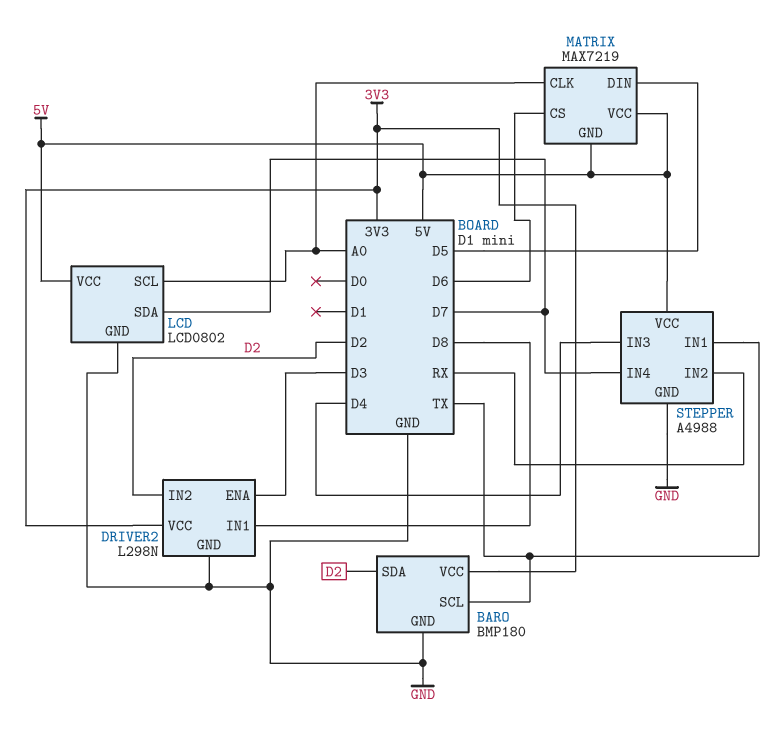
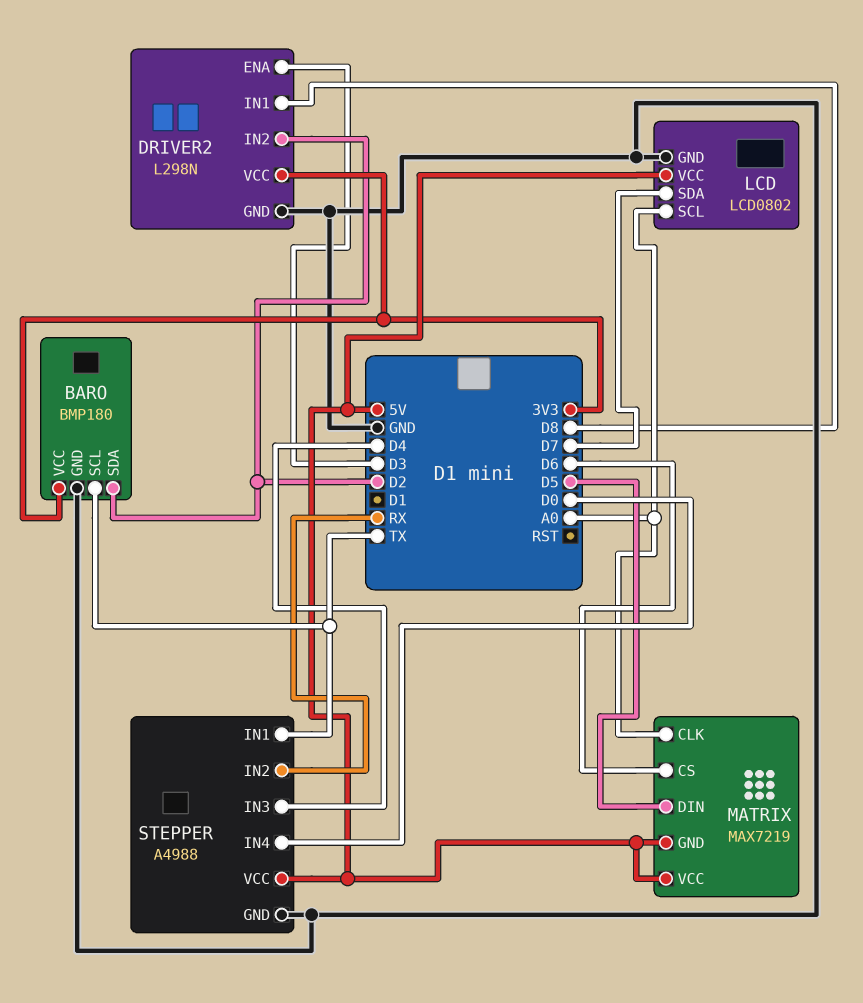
STEPPER pin IN4: D7 -> D0

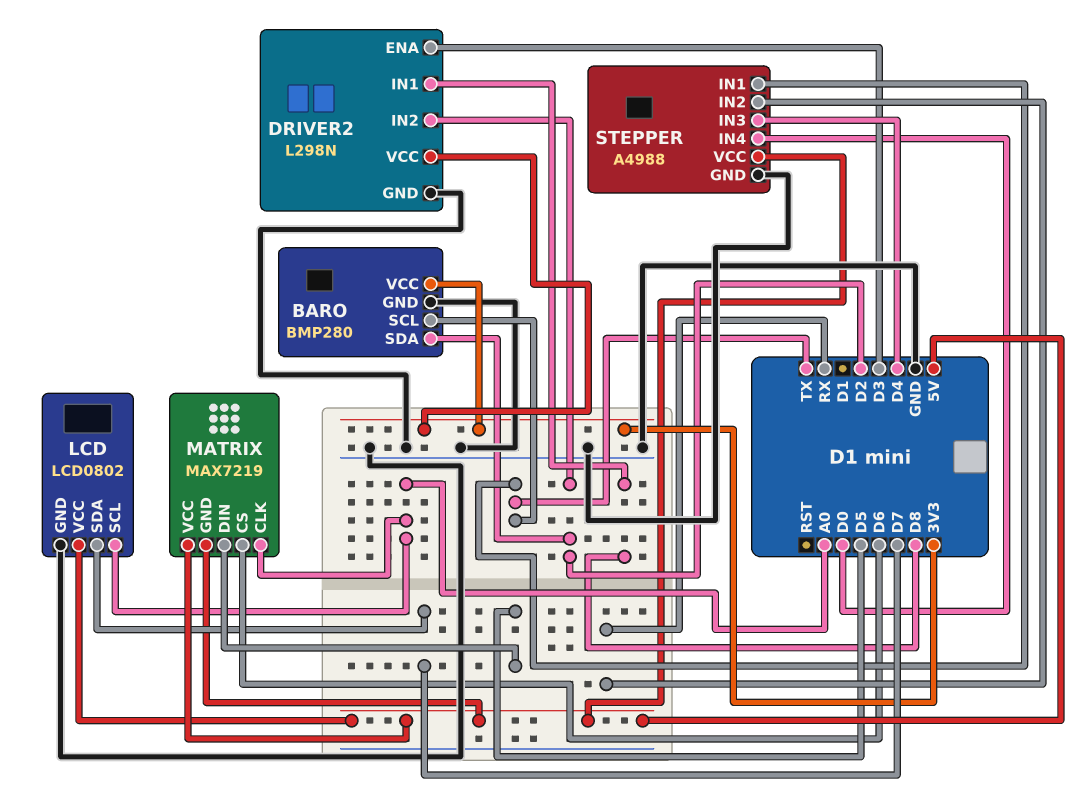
BARO: BMP180 -> BMP280

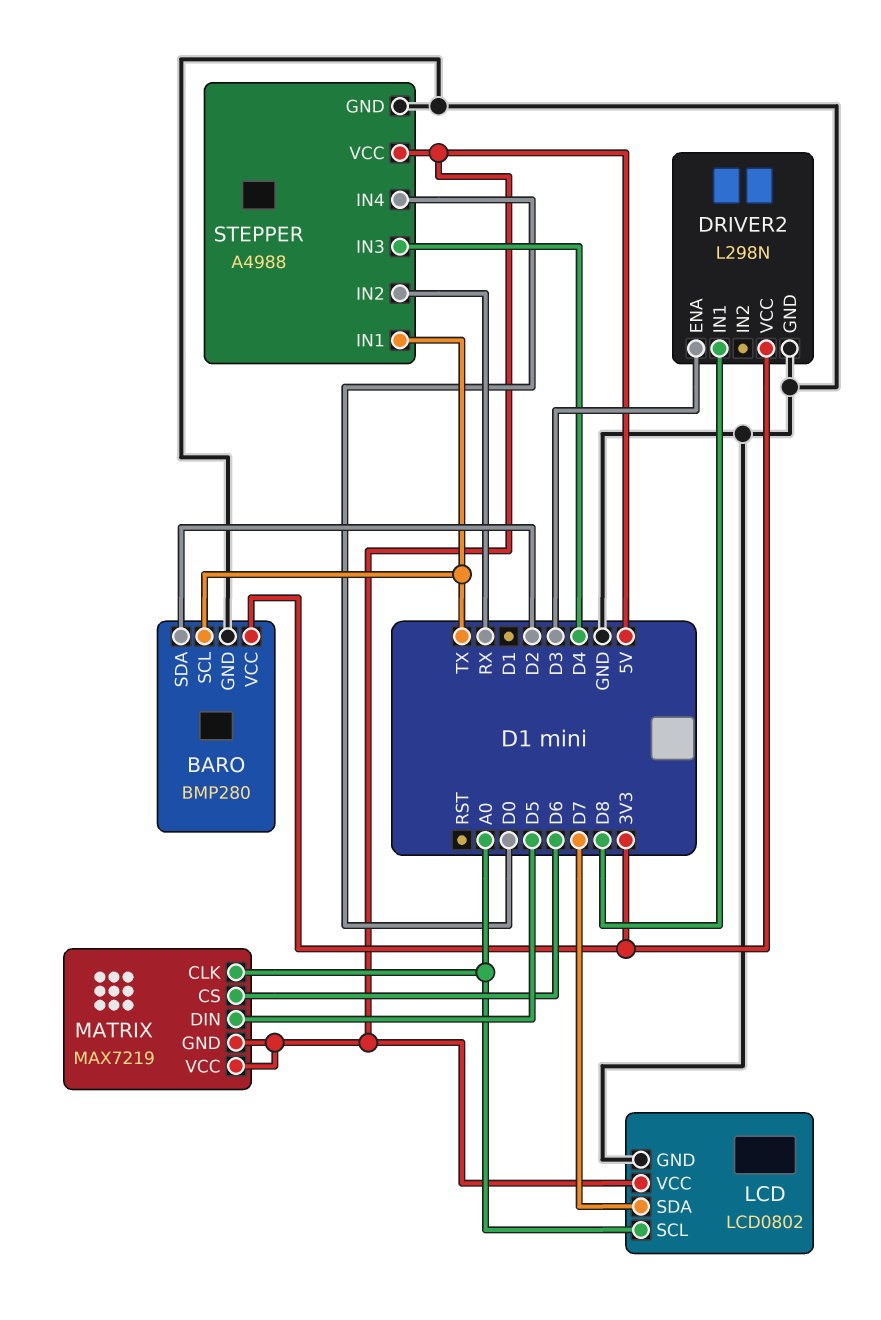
DRIVER2 pin IN2: D2 -> none

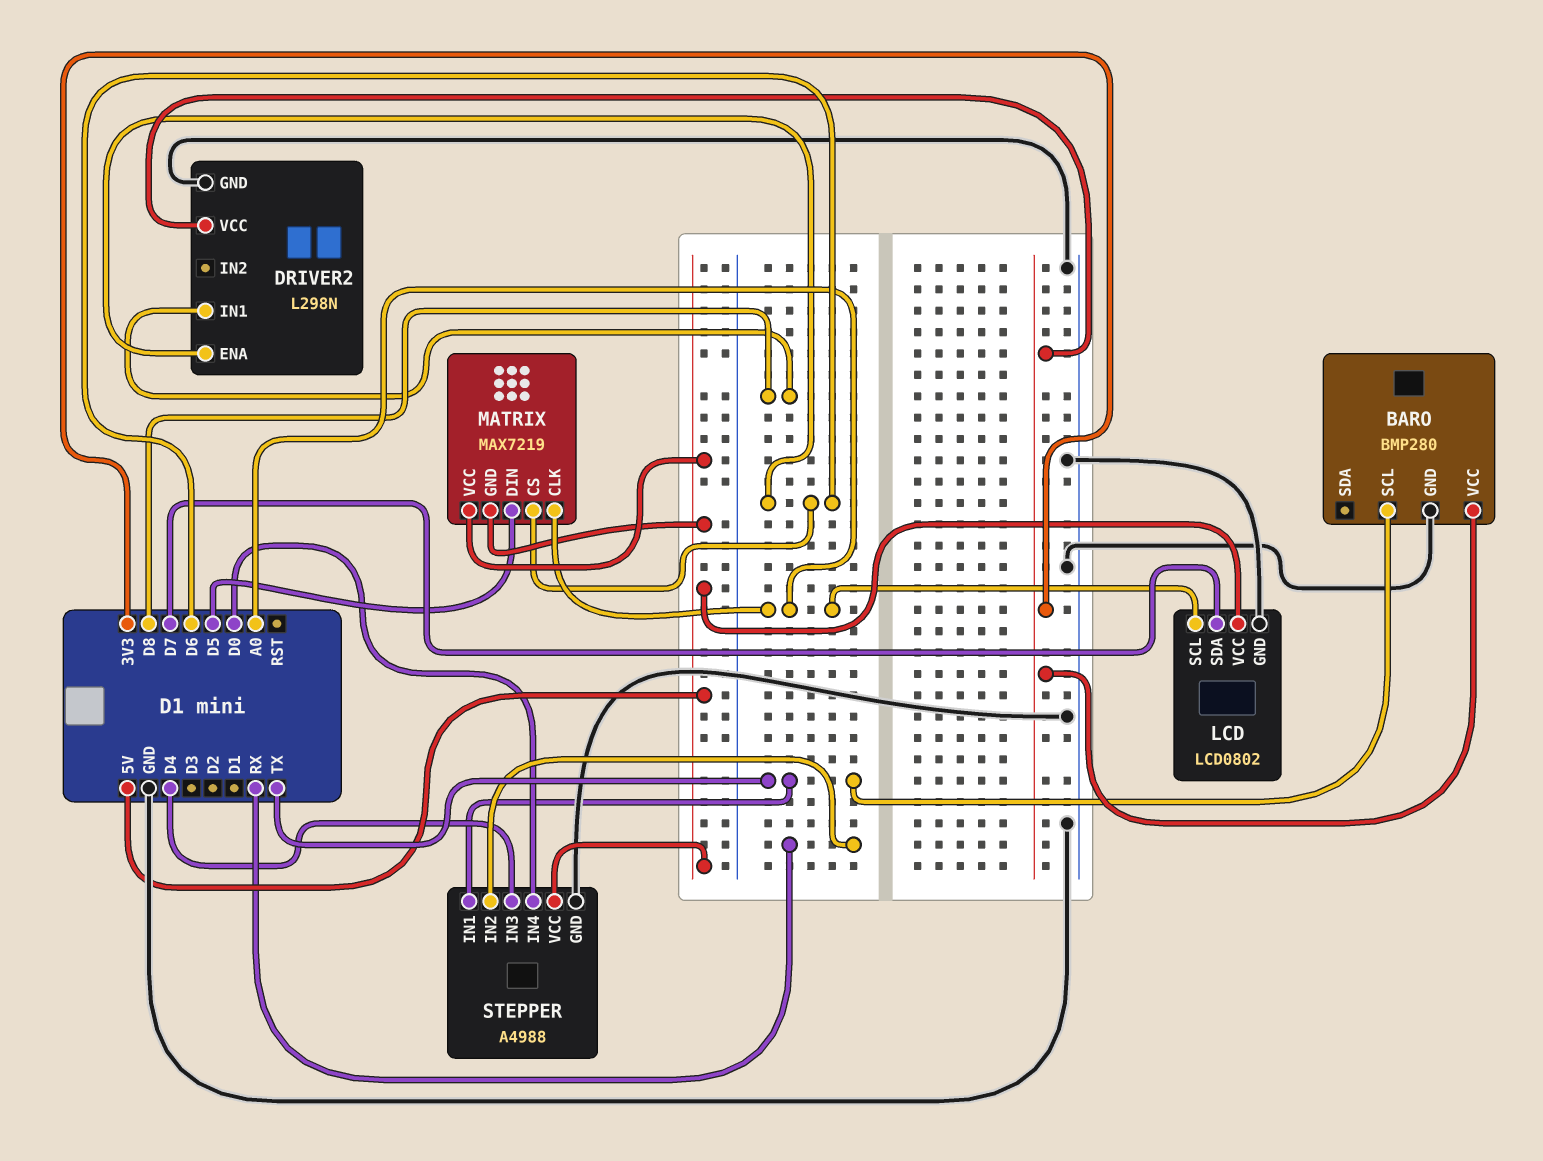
BARO pin SDA: D2 -> none
DRIVER2 pin ENA: D3 -> D6

